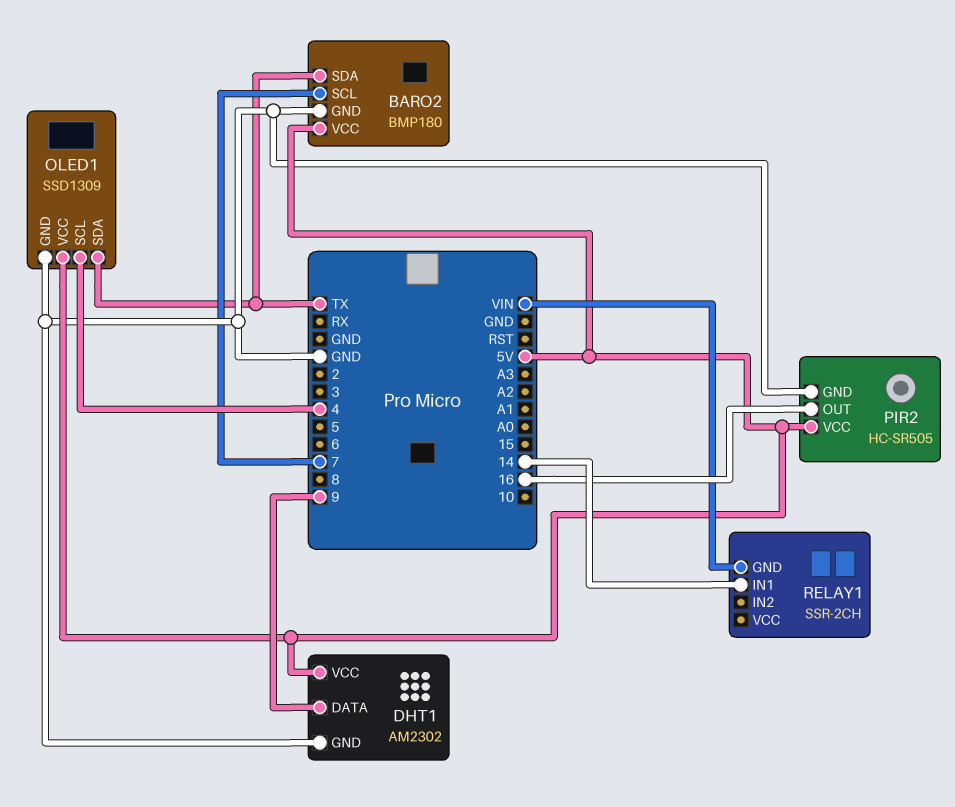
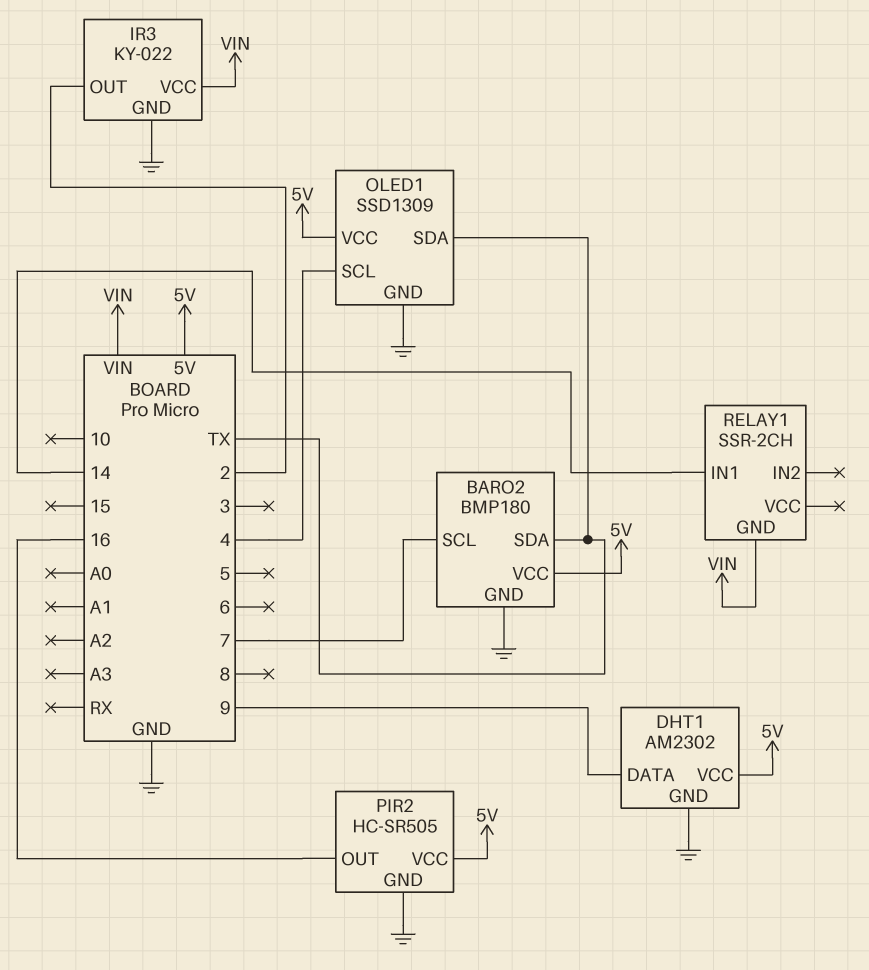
IR3: none -> KY-022
IR3 pin GND: none -> GND
IR3 pin OUT: none -> 2
IR3 pin VCC: none -> VIN

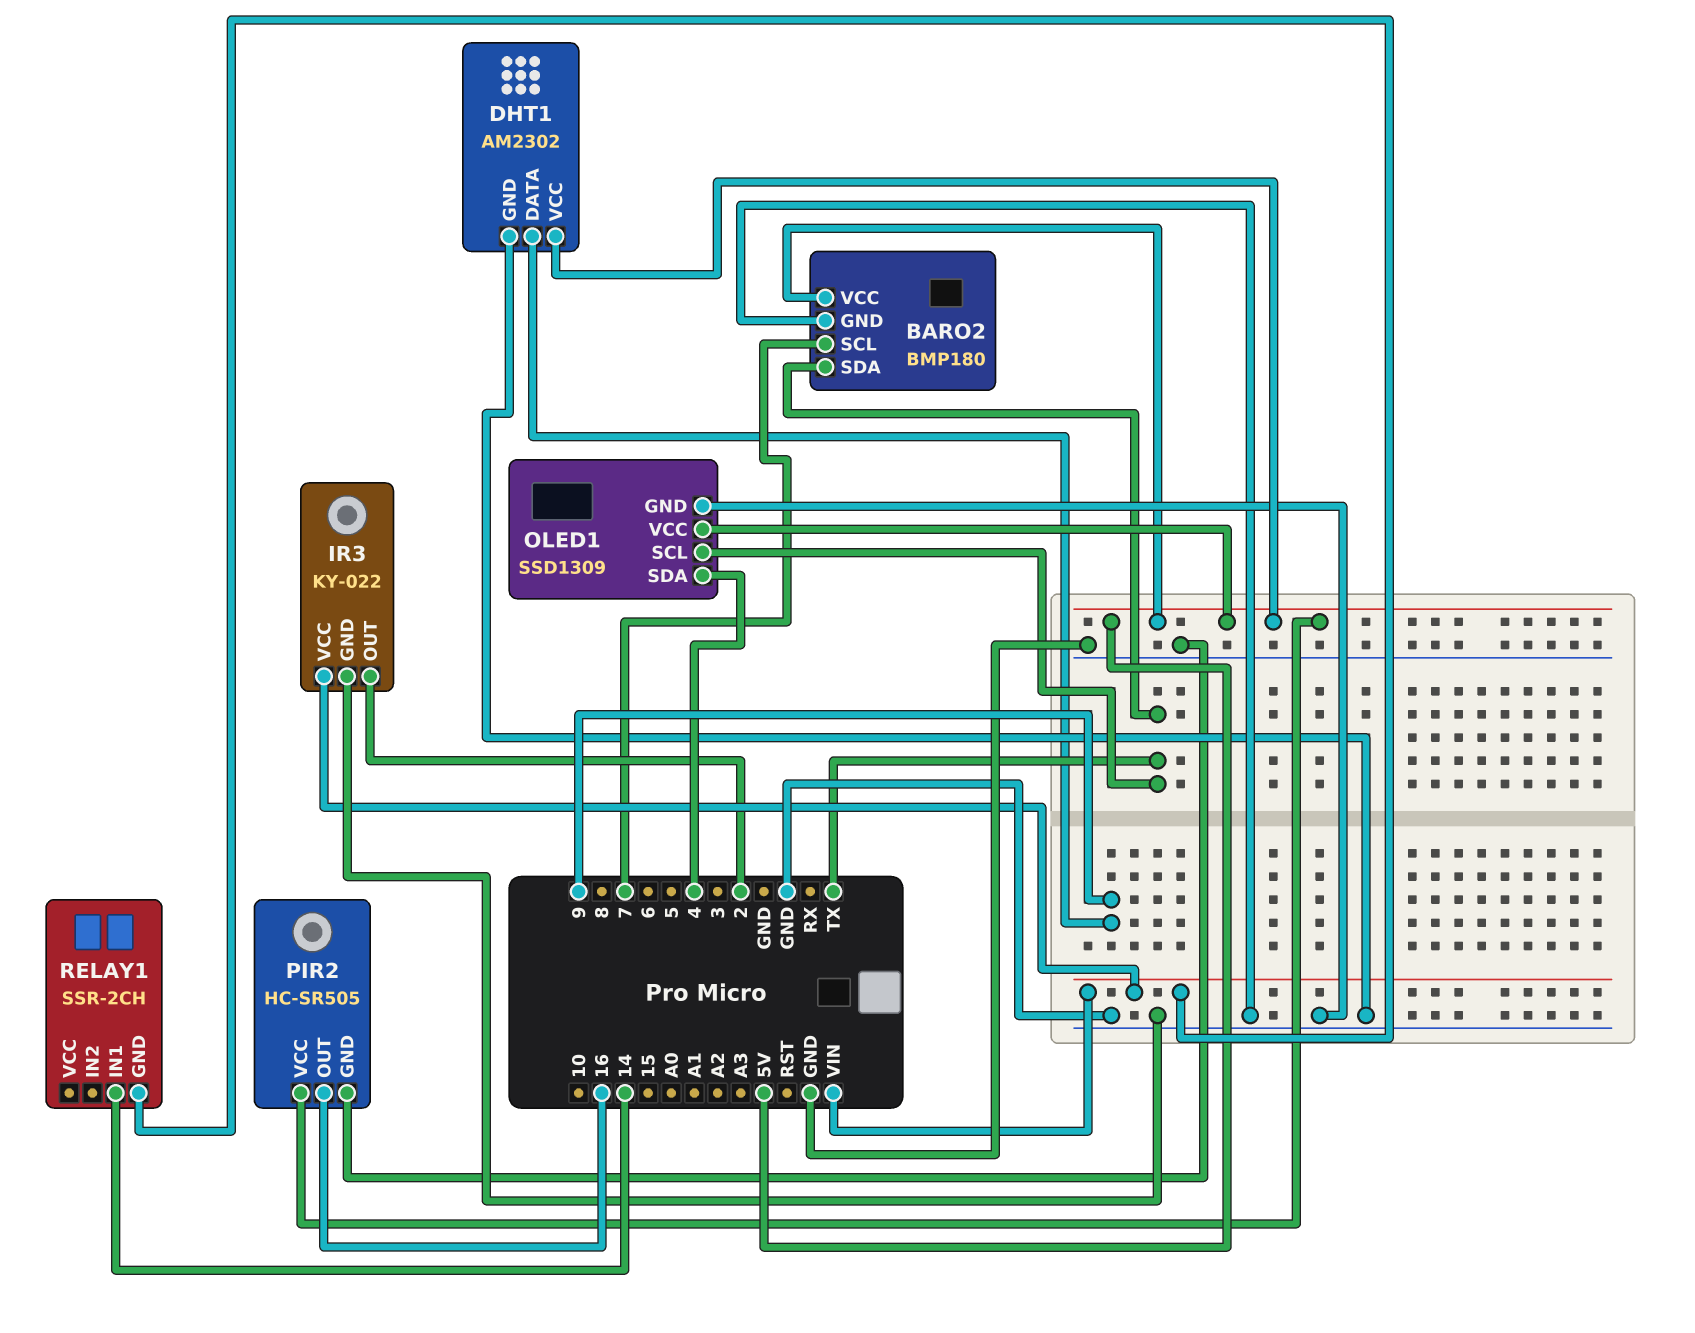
OLED1 pin SCL: 4 -> TX
OLED1 pin SDA: TX -> 4

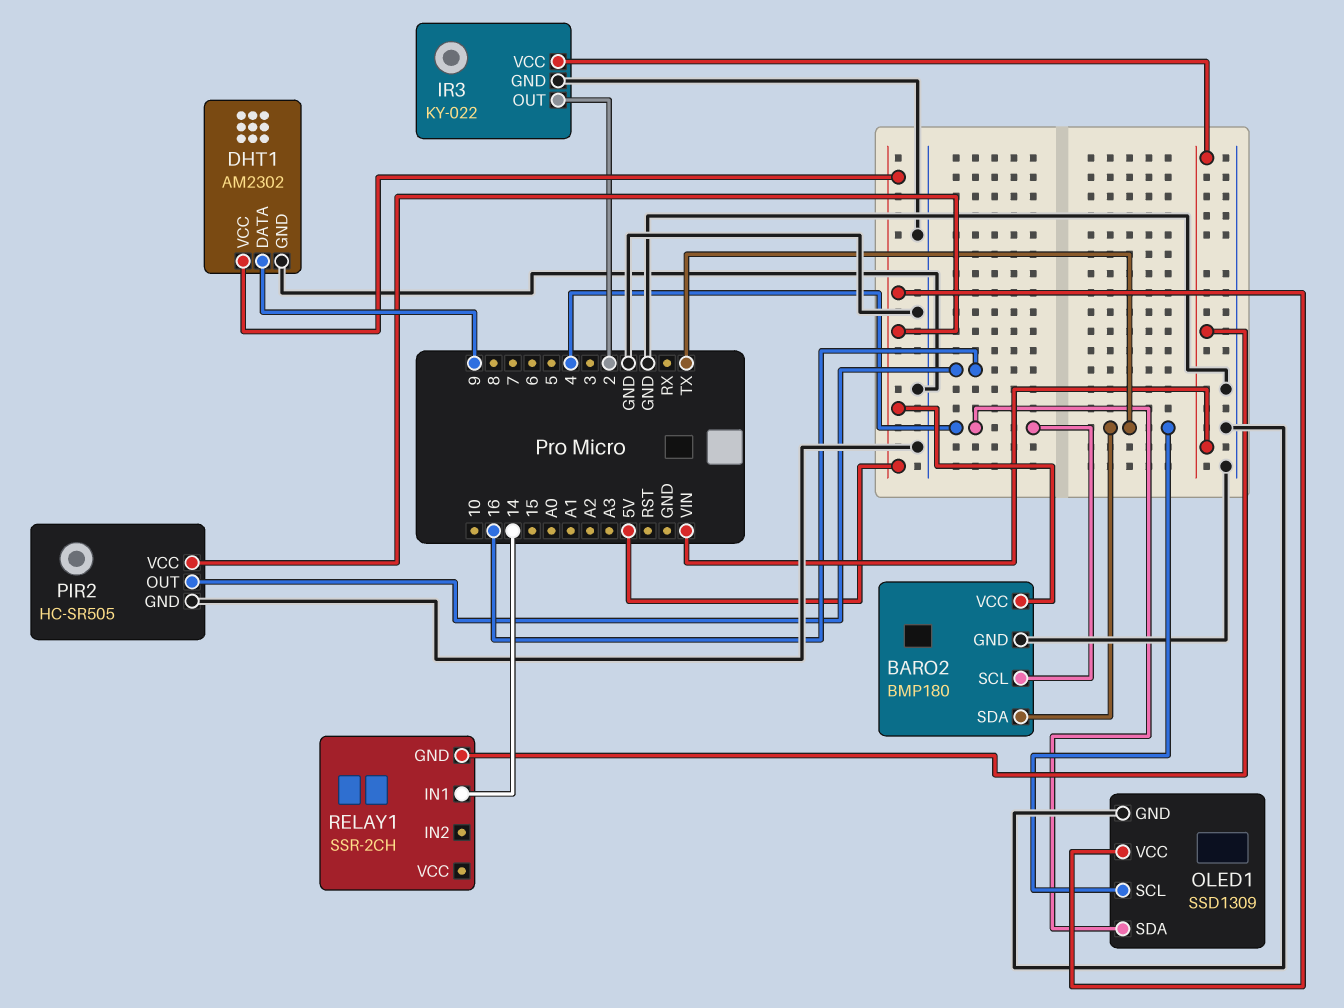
BARO2 pin SCL: 7 -> 4

